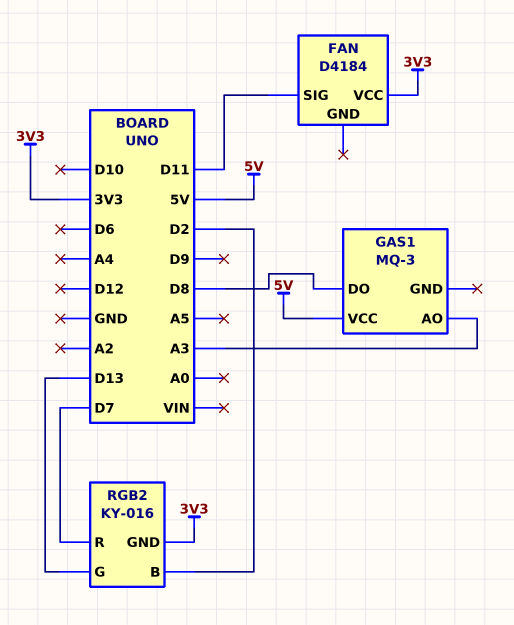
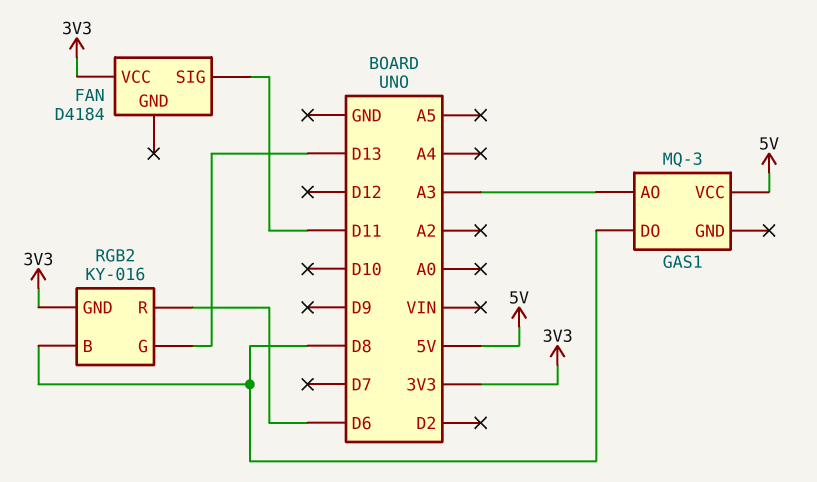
RGB2 pin B: D2 -> D8
RGB2 pin R: D7 -> D6

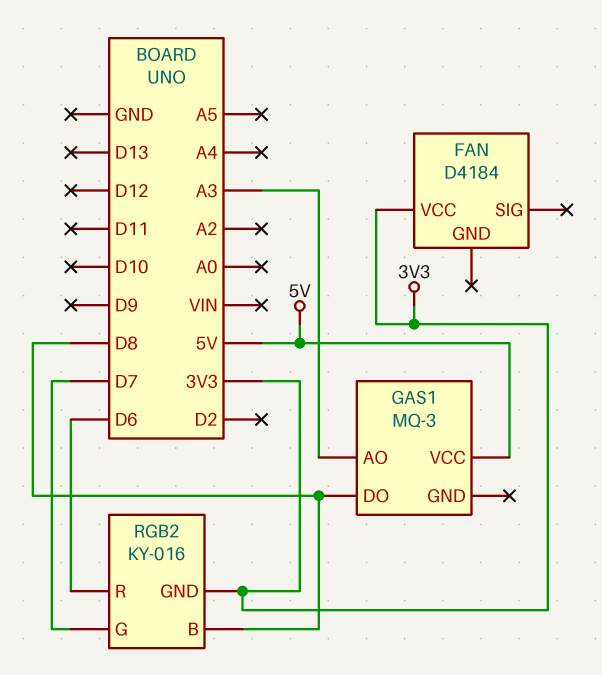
FAN pin SIG: D11 -> none
RGB2 pin G: D13 -> D7

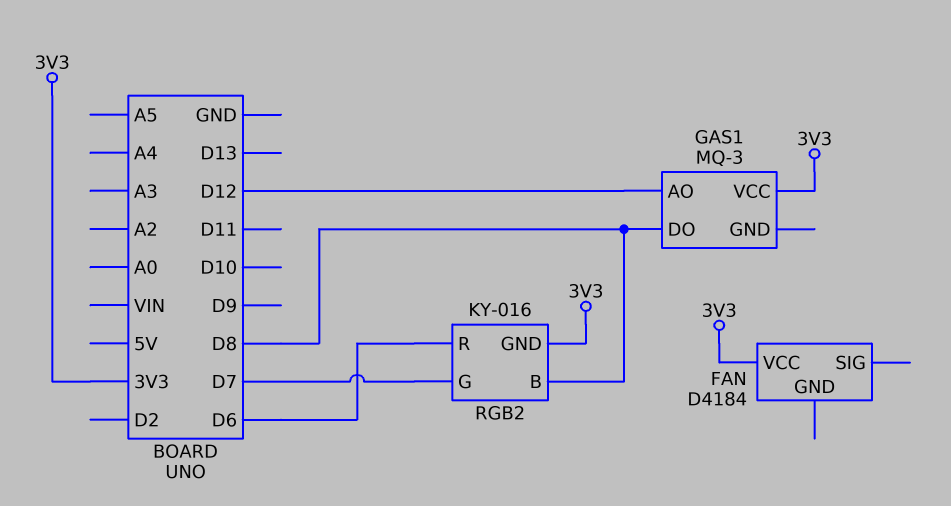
GAS1 pin AO: A3 -> D12
GAS1 pin VCC: 5V -> 3V3

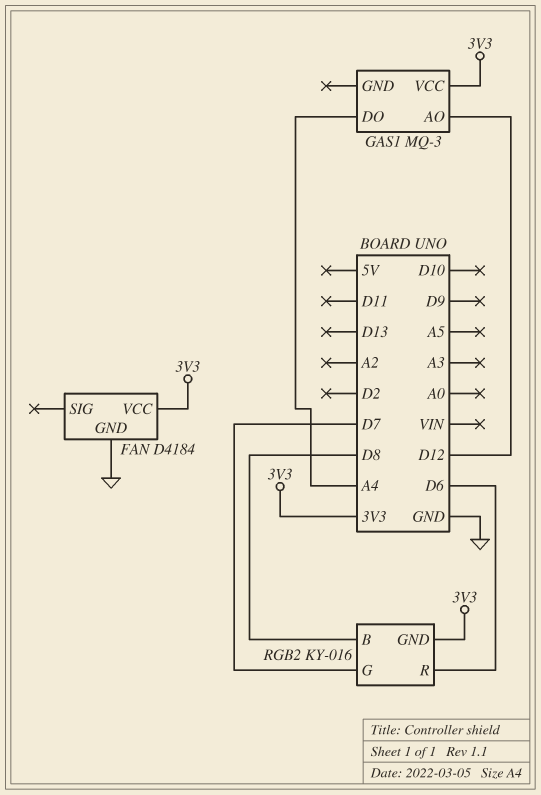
FAN pin GND: none -> GND
GAS1 pin DO: D8 -> A4

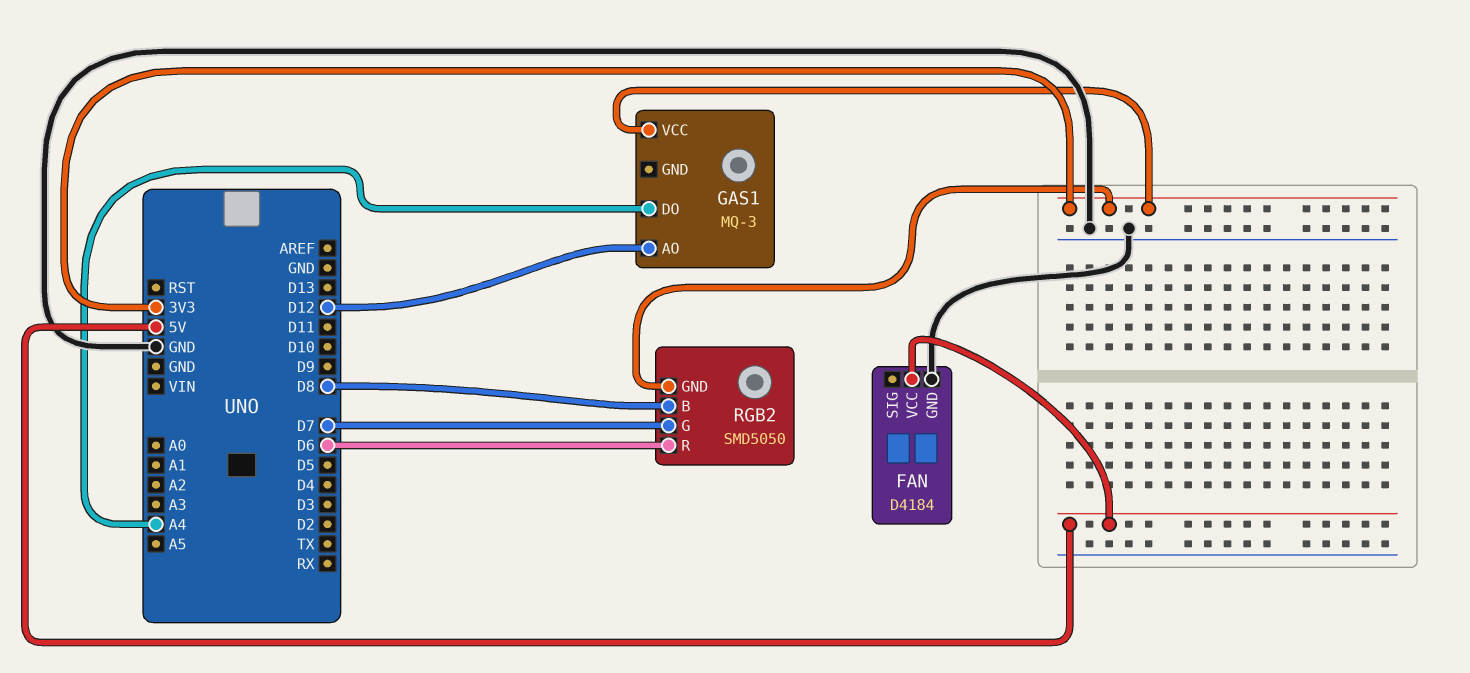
FAN pin VCC: 3V3 -> 5V
RGB2: KY-016 -> SMD5050

